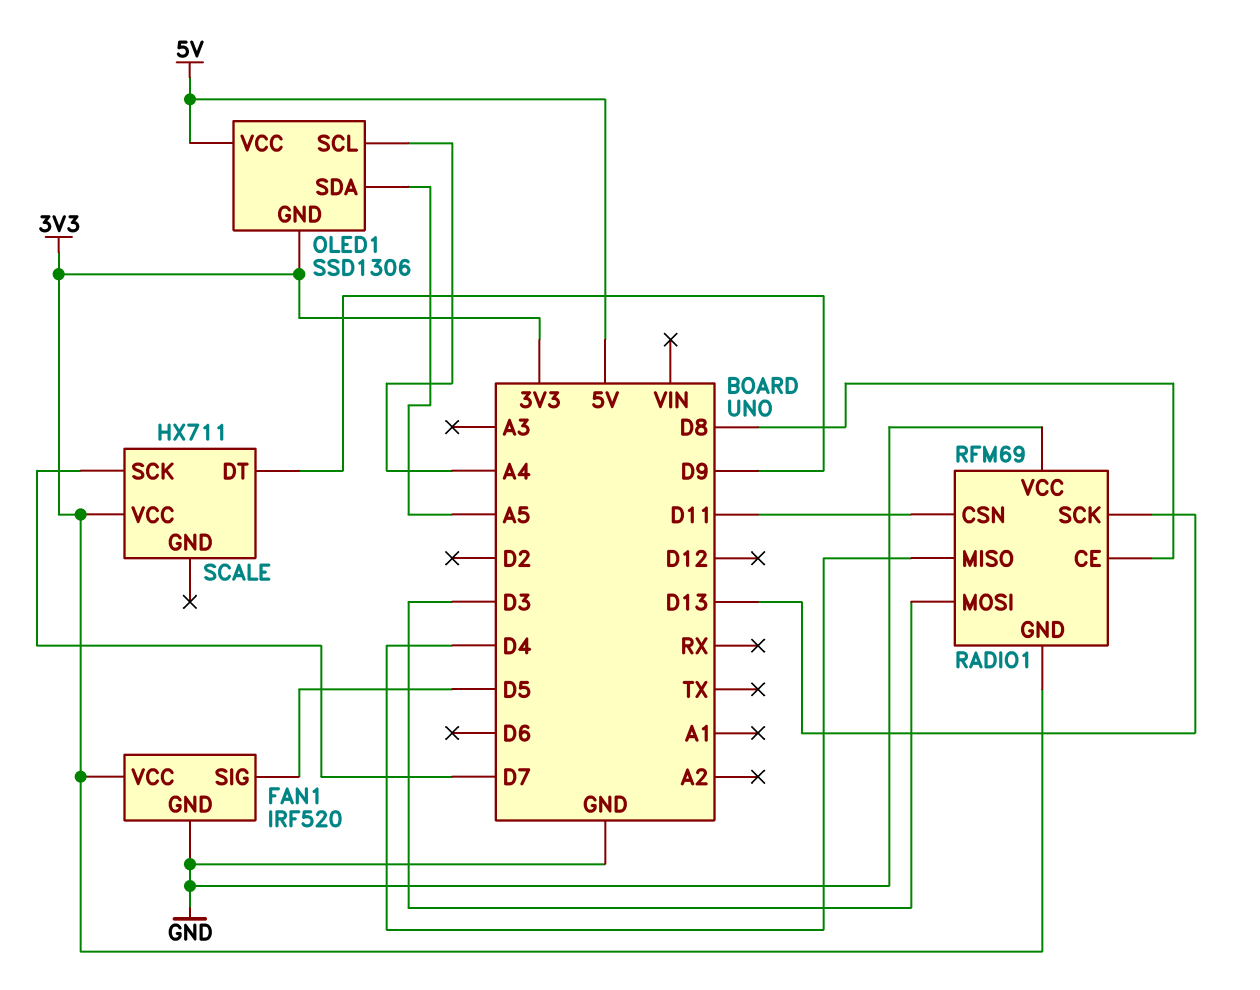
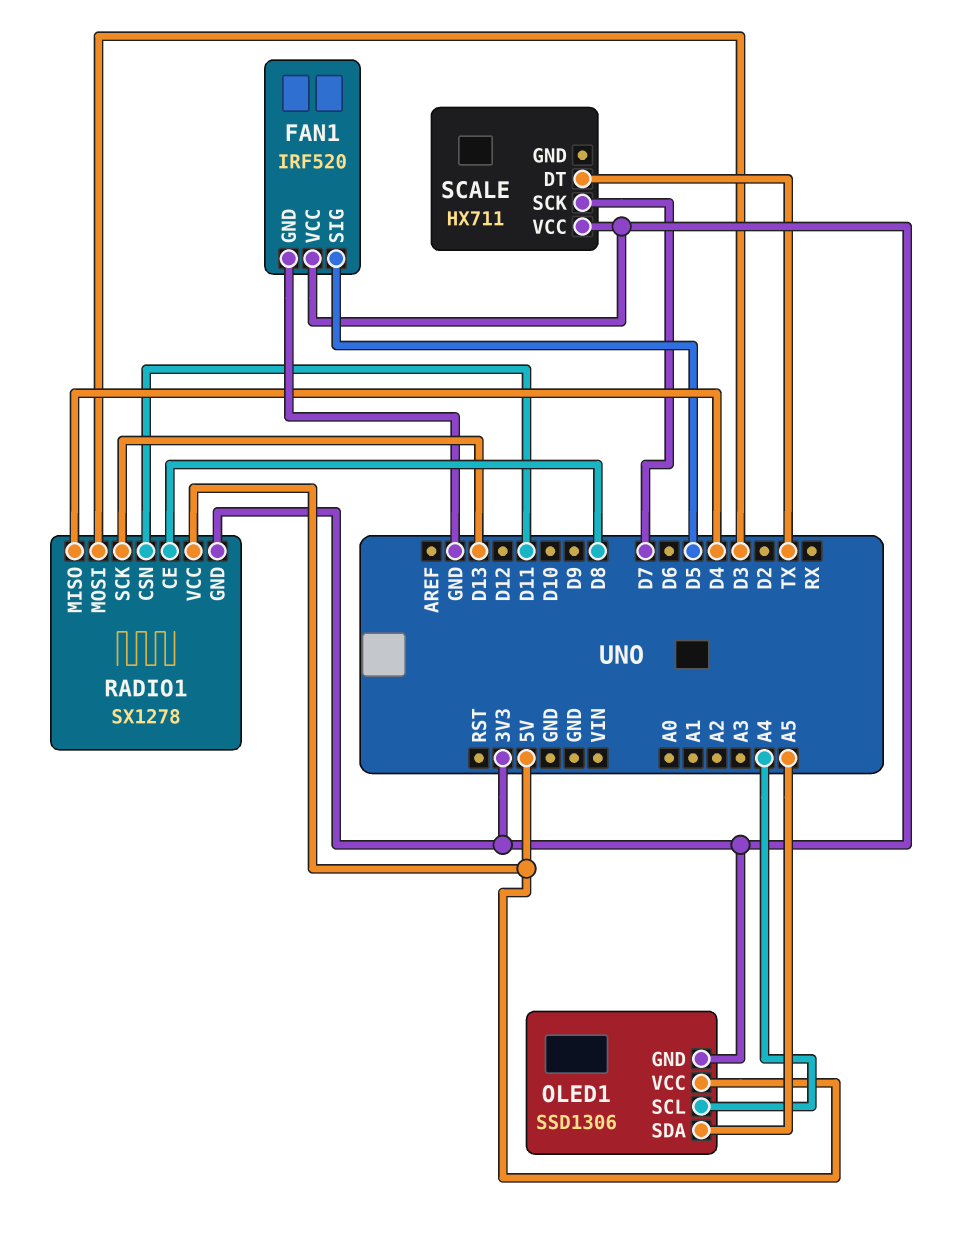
RADIO1: RFM69 -> SX1278
RADIO1 pin VCC: GND -> 5V
SCALE pin DT: D9 -> TX

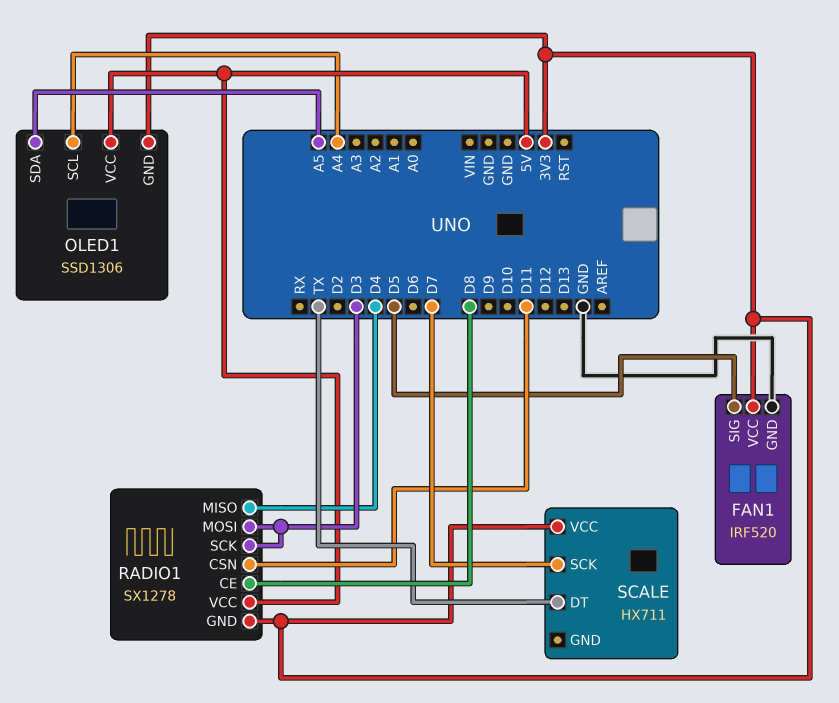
RADIO1 pin SCK: D13 -> D3

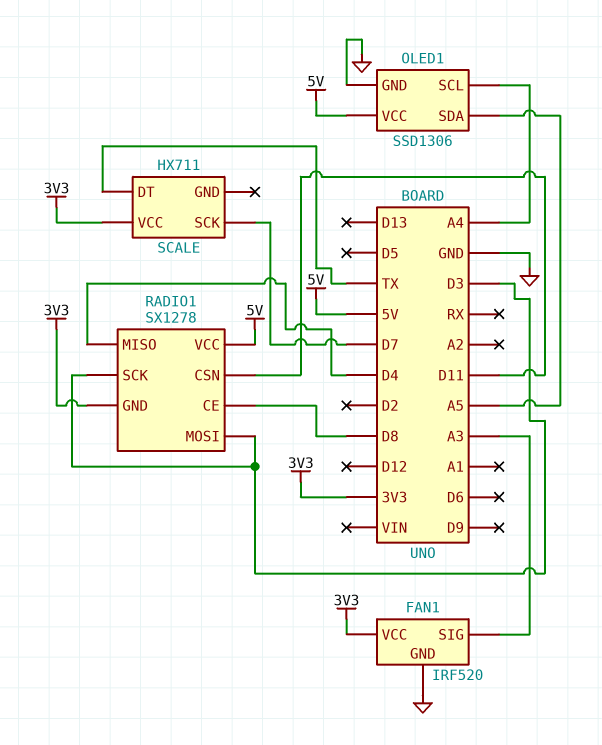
FAN1 pin SIG: D5 -> A3
OLED1 pin GND: 3V3 -> GND

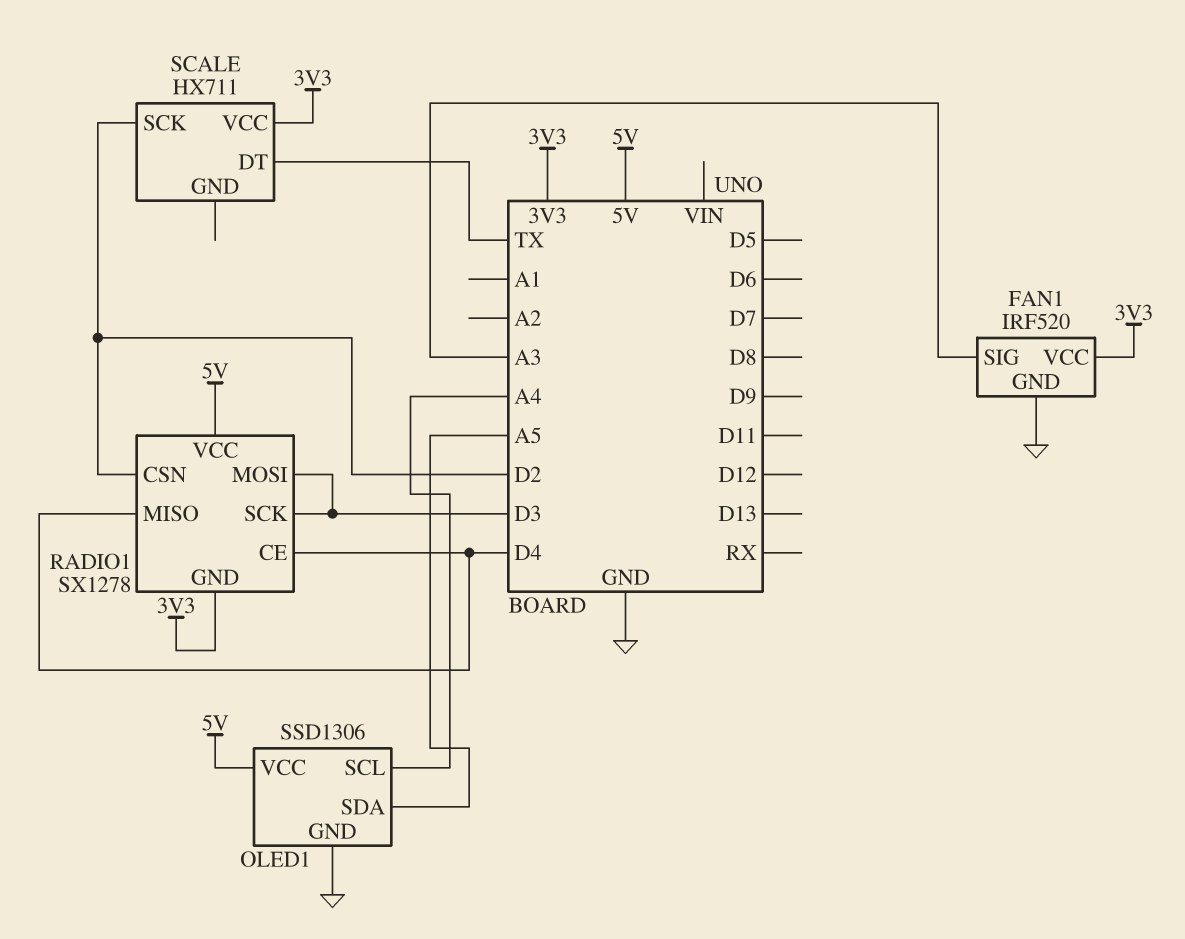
RADIO1 pin CE: D8 -> D4
RADIO1 pin CSN: D11 -> D2
SCALE pin SCK: D7 -> D2

